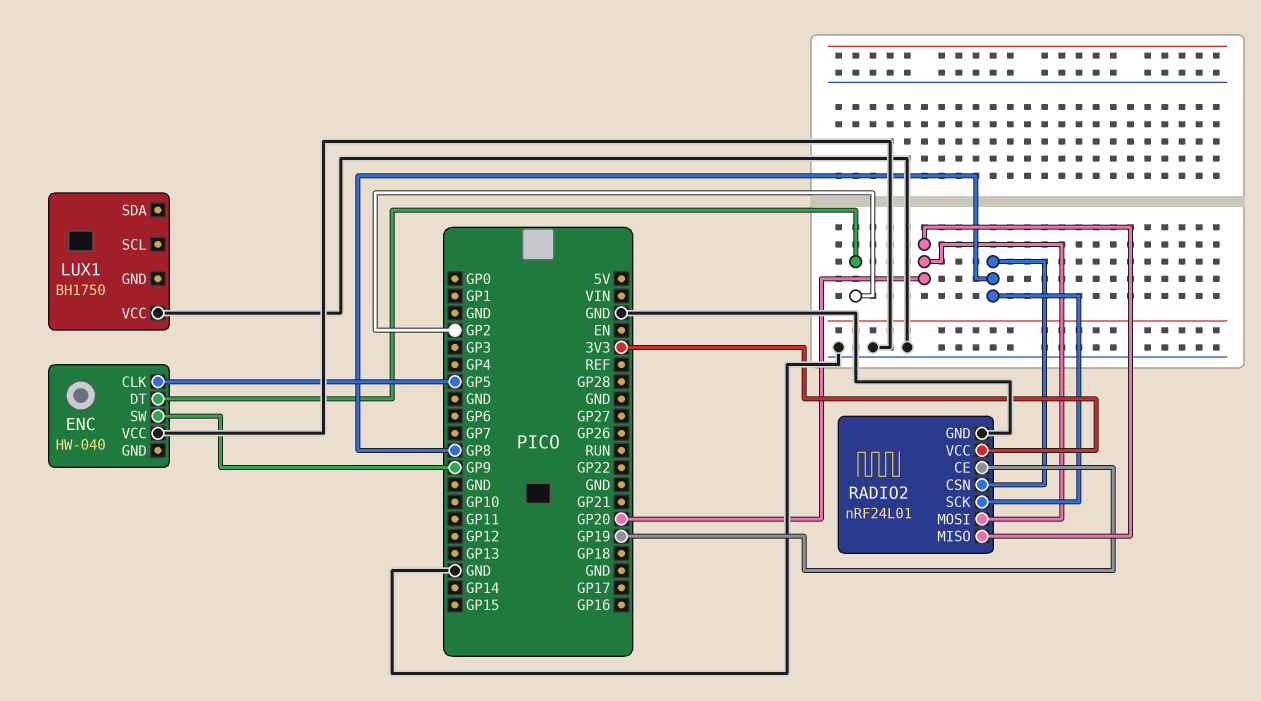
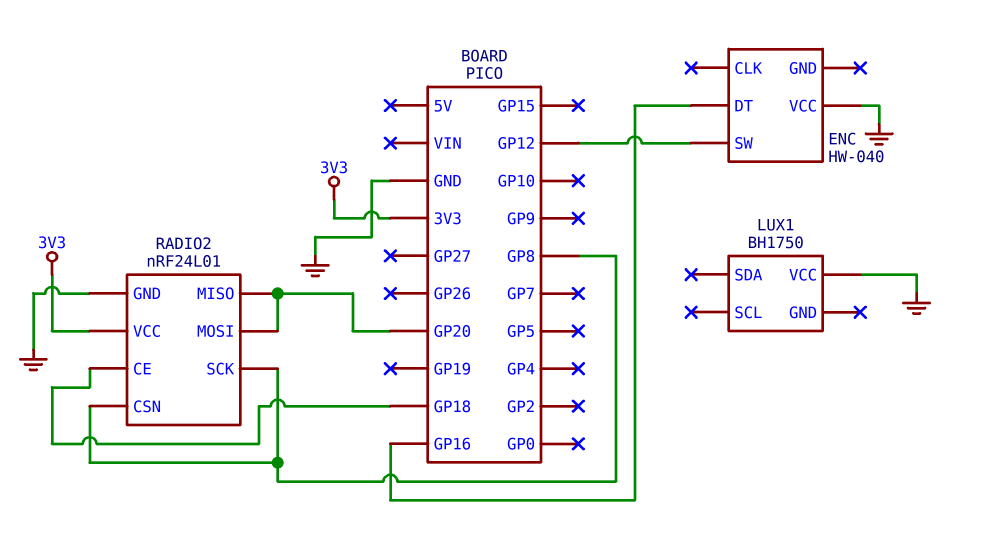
ENC pin CLK: GP5 -> none
ENC pin DT: GP2 -> GP16
ENC pin SW: GP9 -> GP12
RADIO2 pin CE: GP19 -> GP18

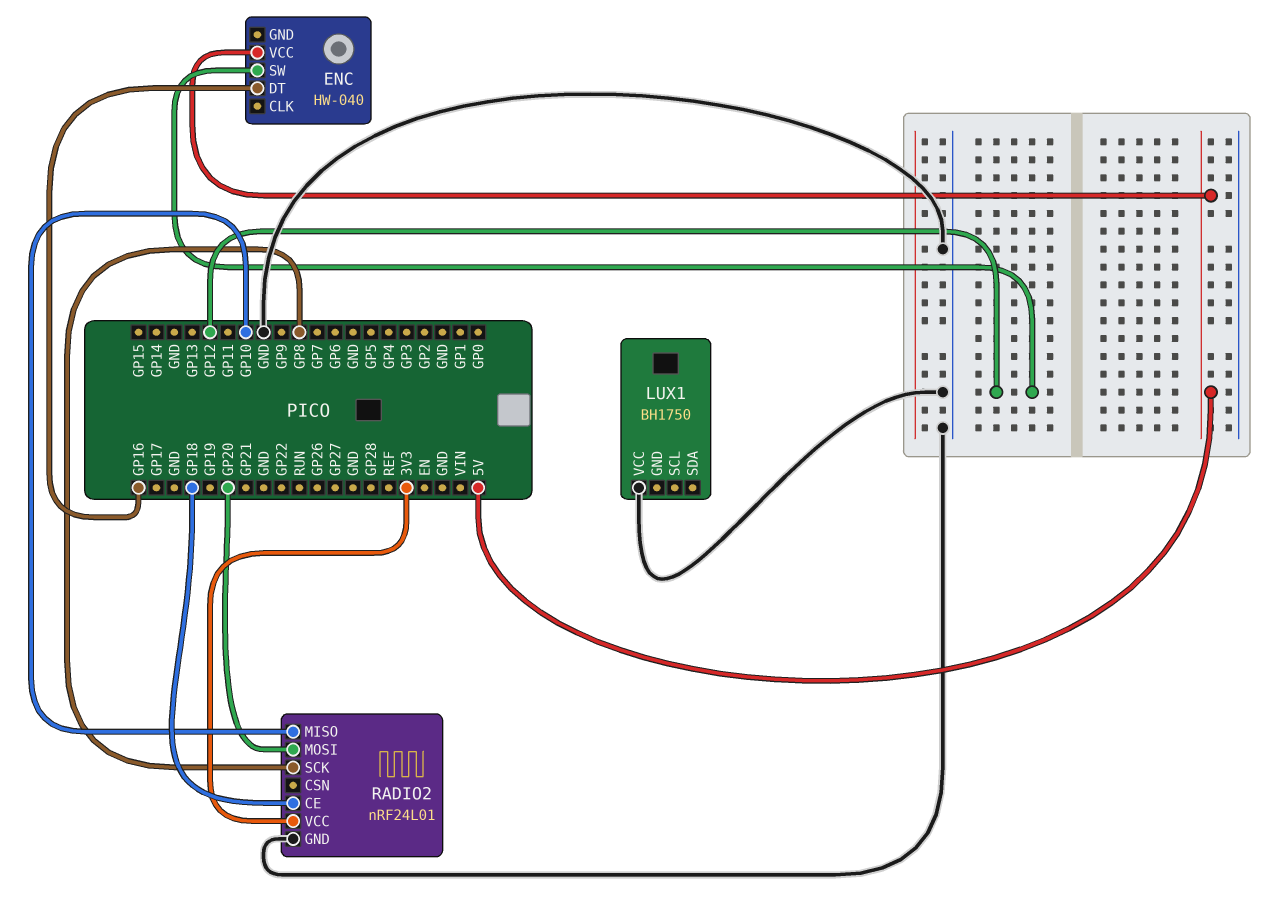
ENC pin VCC: GND -> 5V
RADIO2 pin CSN: GP8 -> none
RADIO2 pin MISO: GP20 -> GP10

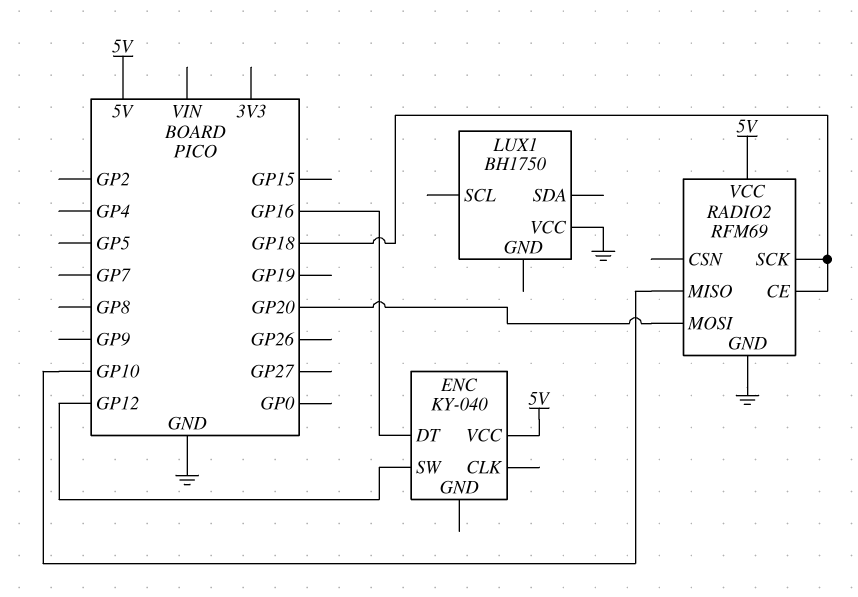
ENC: HW-040 -> KY-040
RADIO2: nRF24L01 -> RFM69
RADIO2 pin SCK: GP8 -> GP18
RADIO2 pin VCC: 3V3 -> 5V

